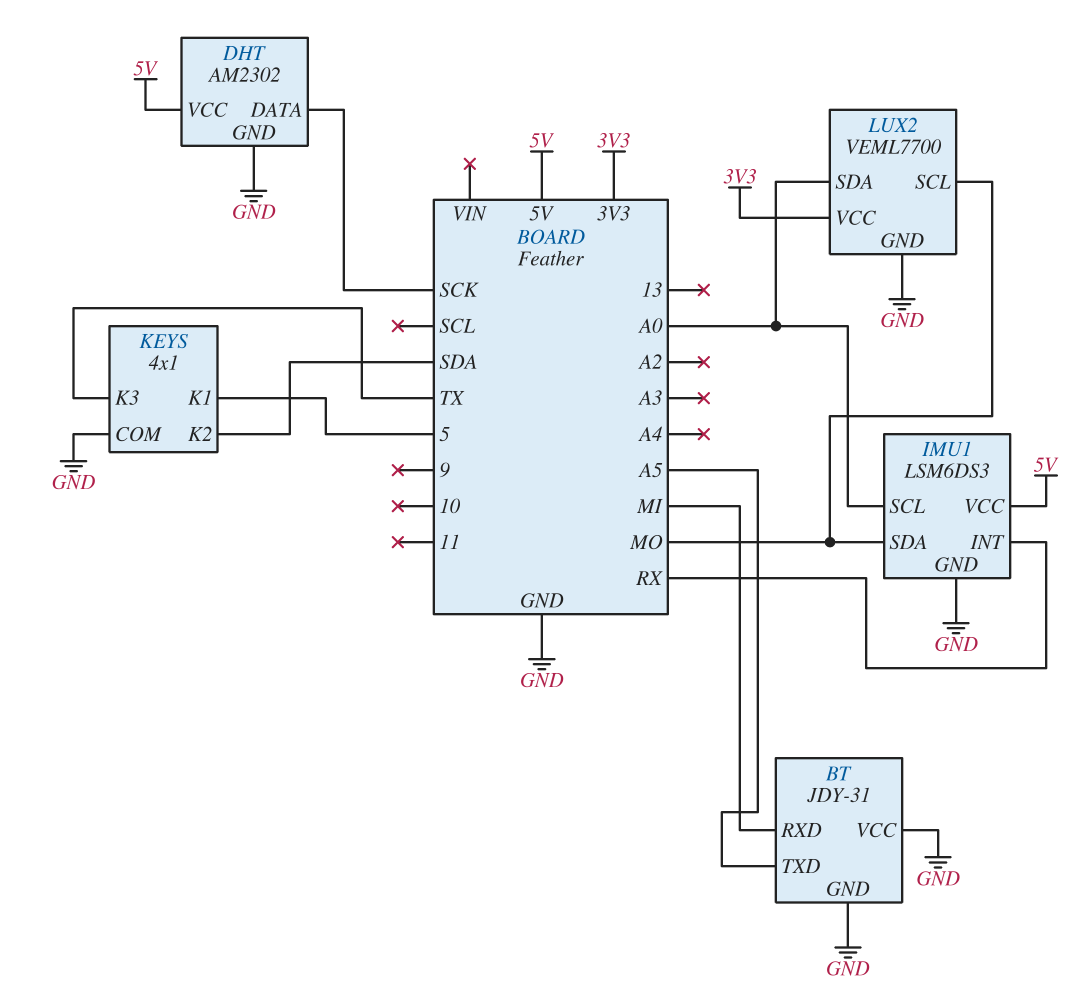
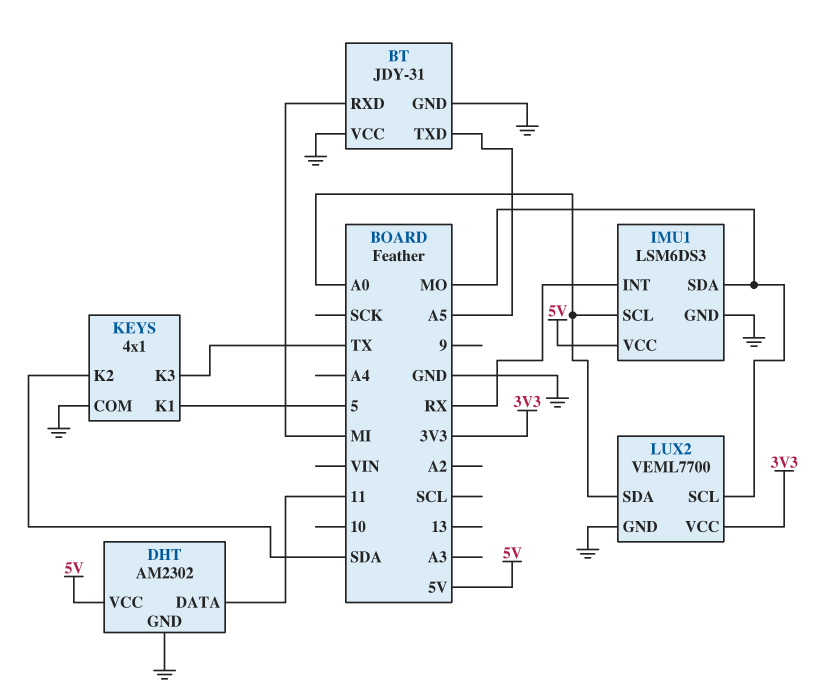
DHT pin DATA: SCK -> 11

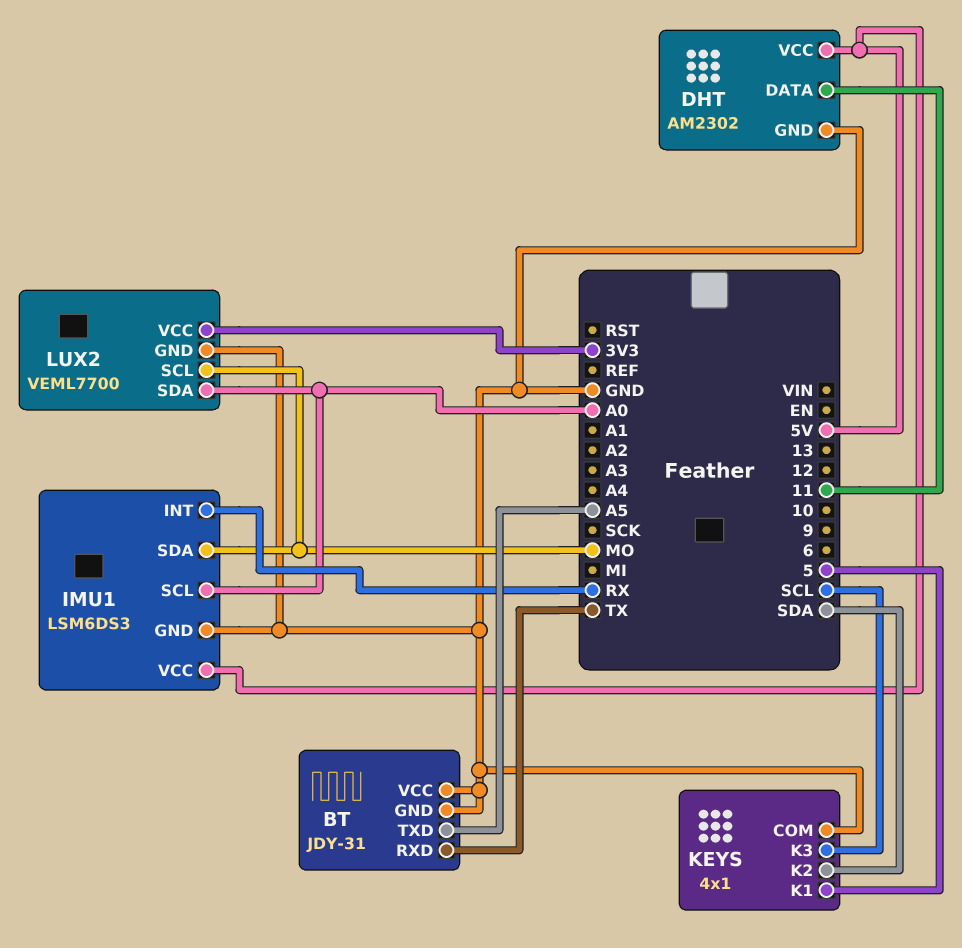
BT pin RXD: MI -> TX
KEYS pin K3: TX -> SCL

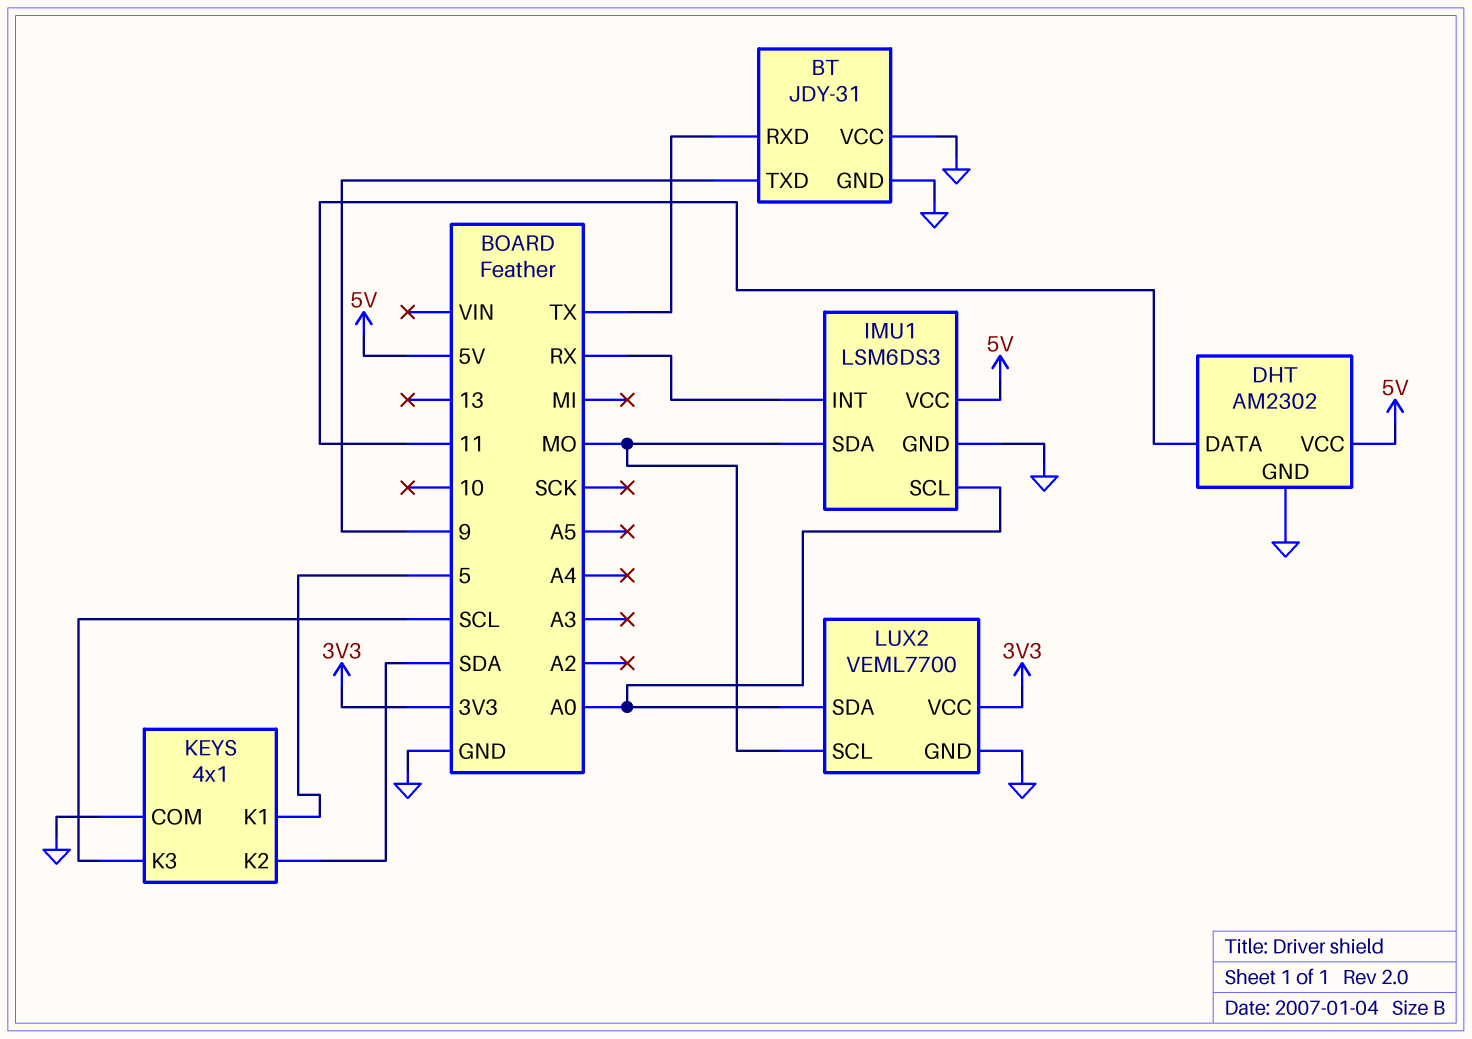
BT pin TXD: A5 -> 9

